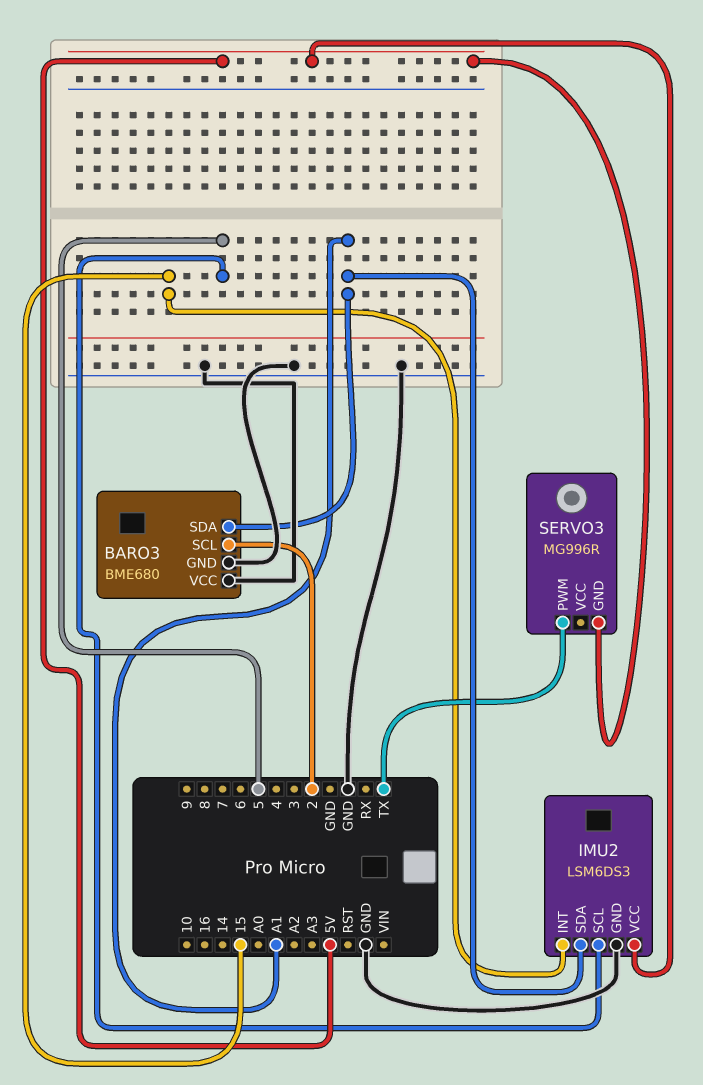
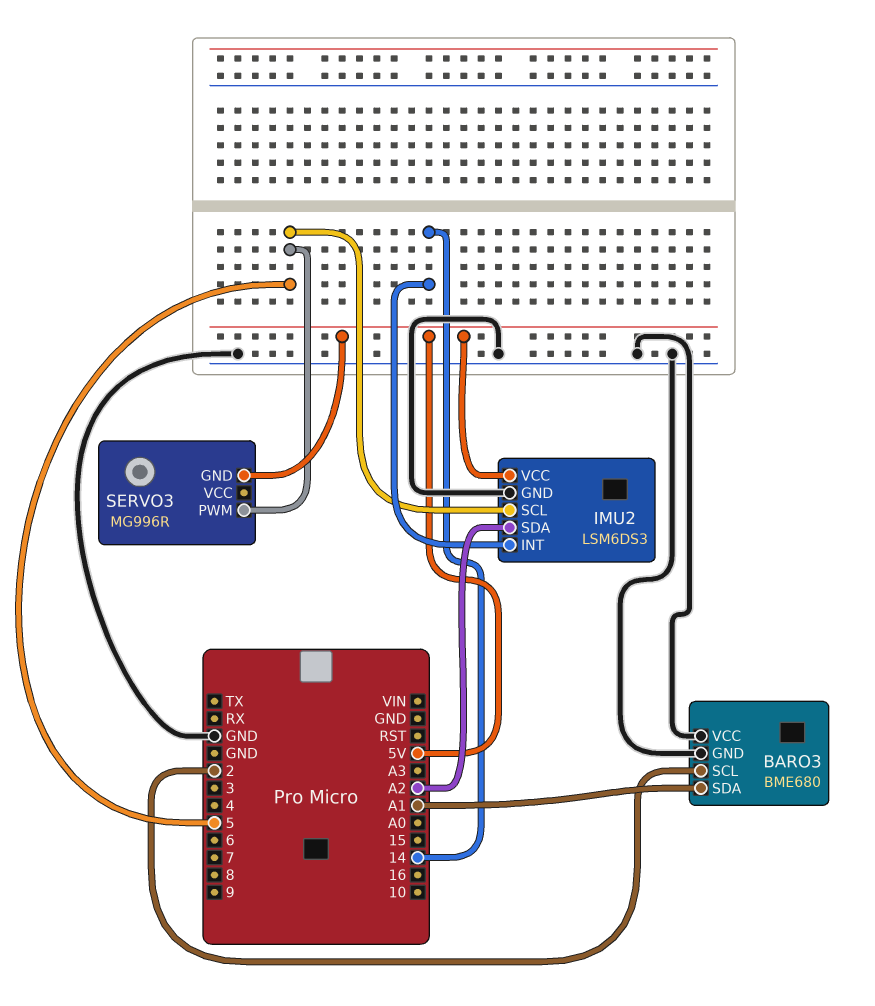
IMU2 pin INT: 15 -> 14
IMU2 pin SDA: A1 -> A2
SERVO3 pin PWM: TX -> 5

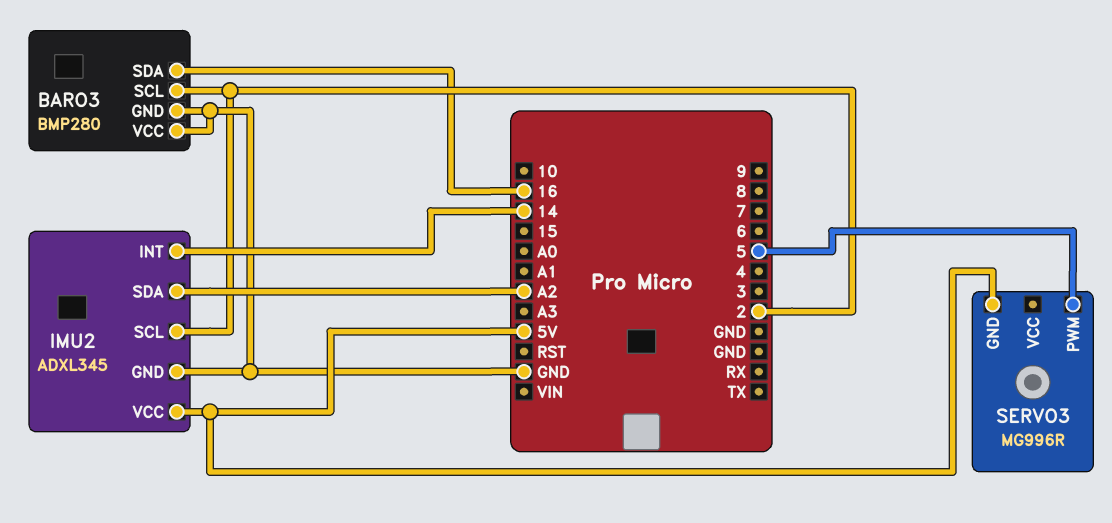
BARO3: BME680 -> BMP280
BARO3 pin SDA: A1 -> 16
IMU2: LSM6DS3 -> ADXL345
IMU2 pin SCL: 5 -> 2

